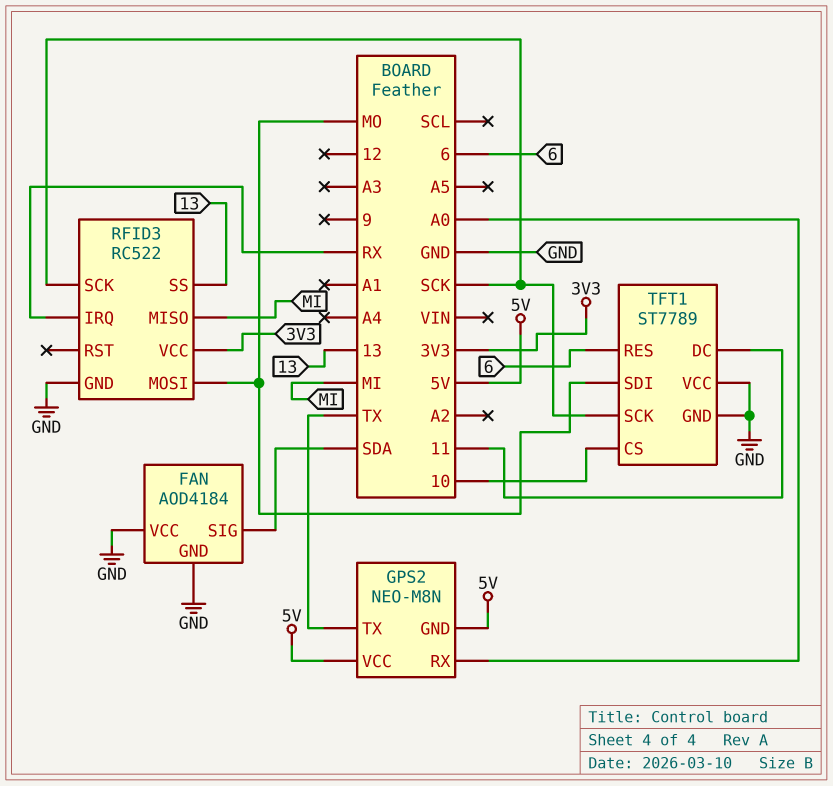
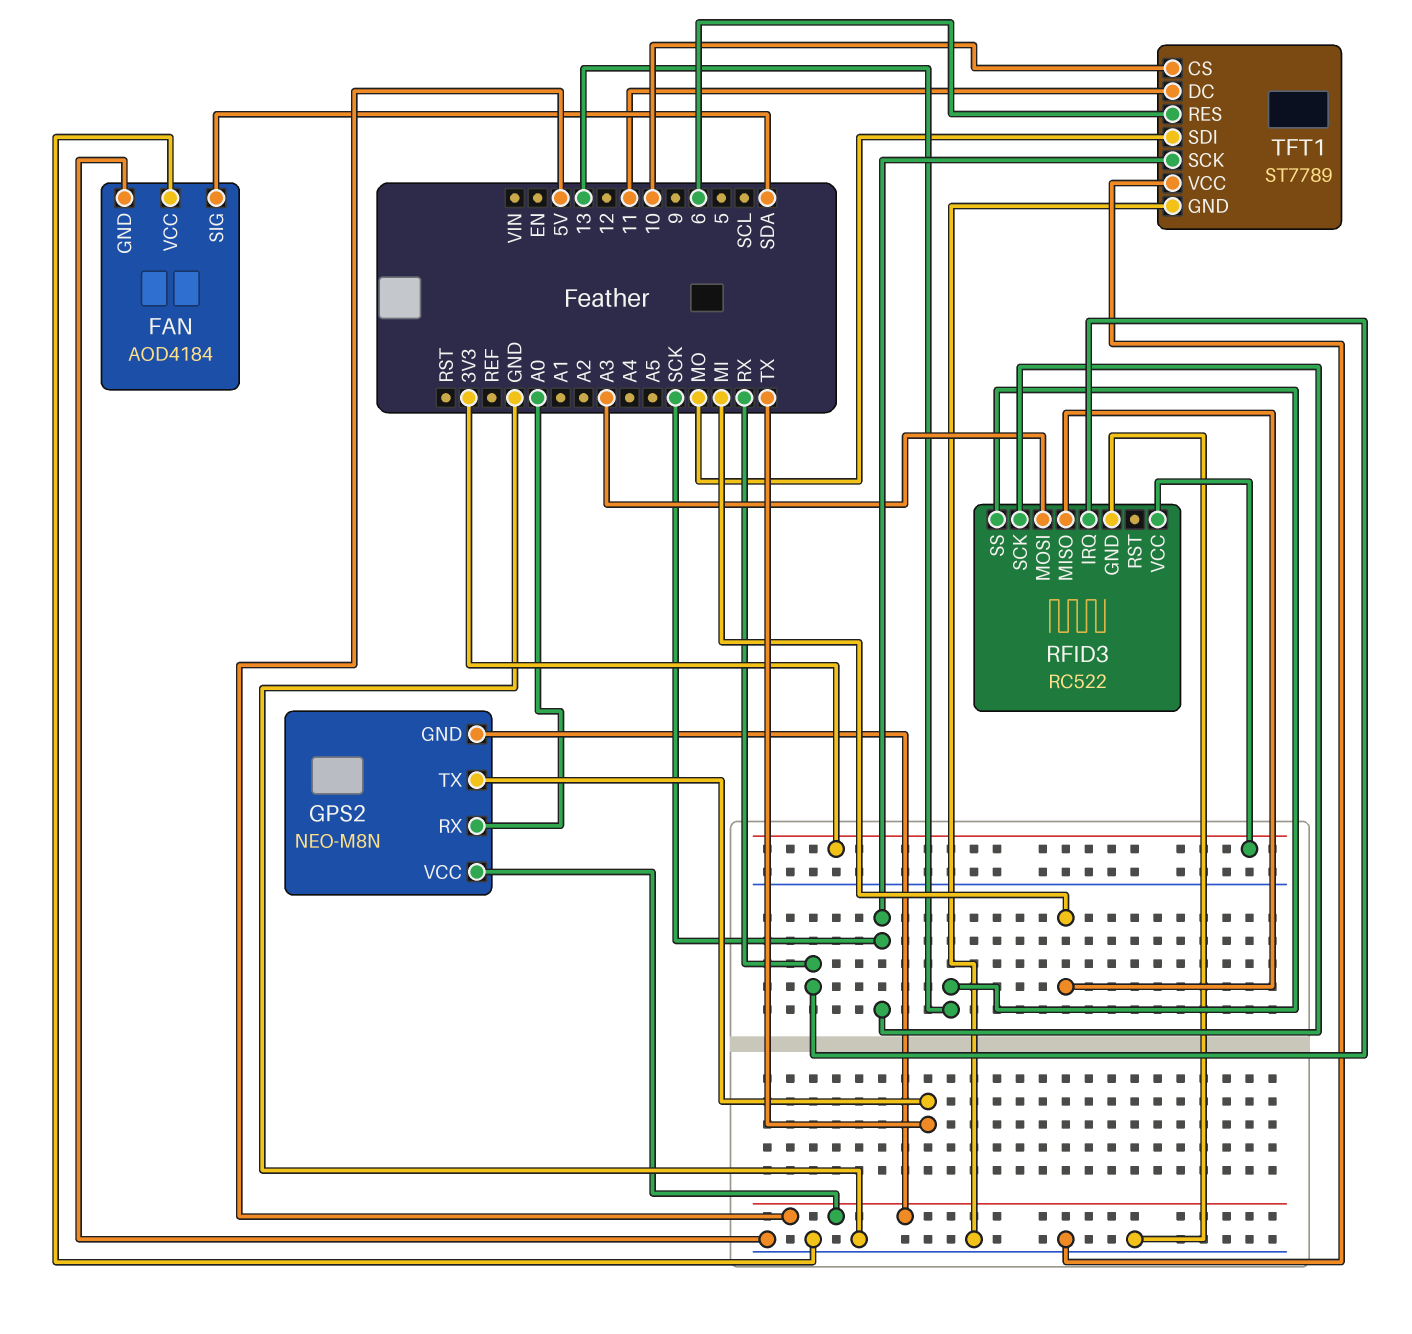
RFID3 pin MOSI: MO -> A3

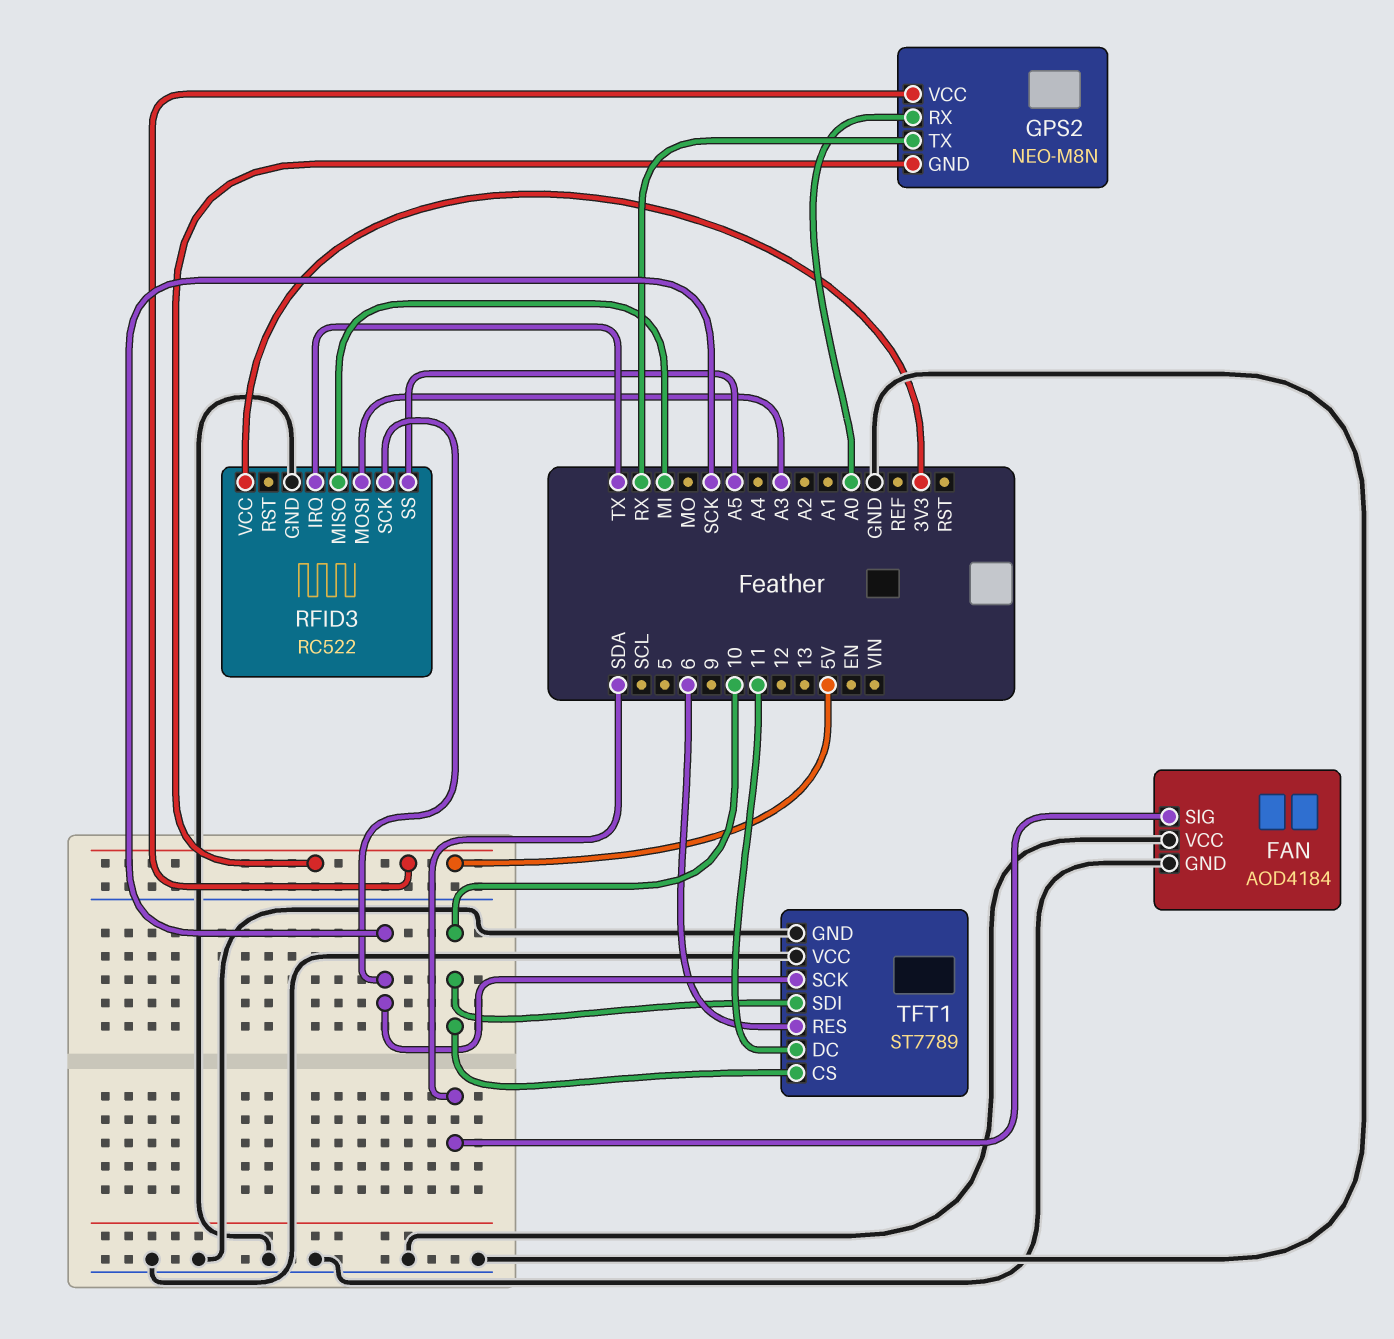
GPS2 pin TX: TX -> RX
RFID3 pin IRQ: RX -> TX
RFID3 pin SS: 13 -> A5
TFT1 pin SDI: MO -> 10

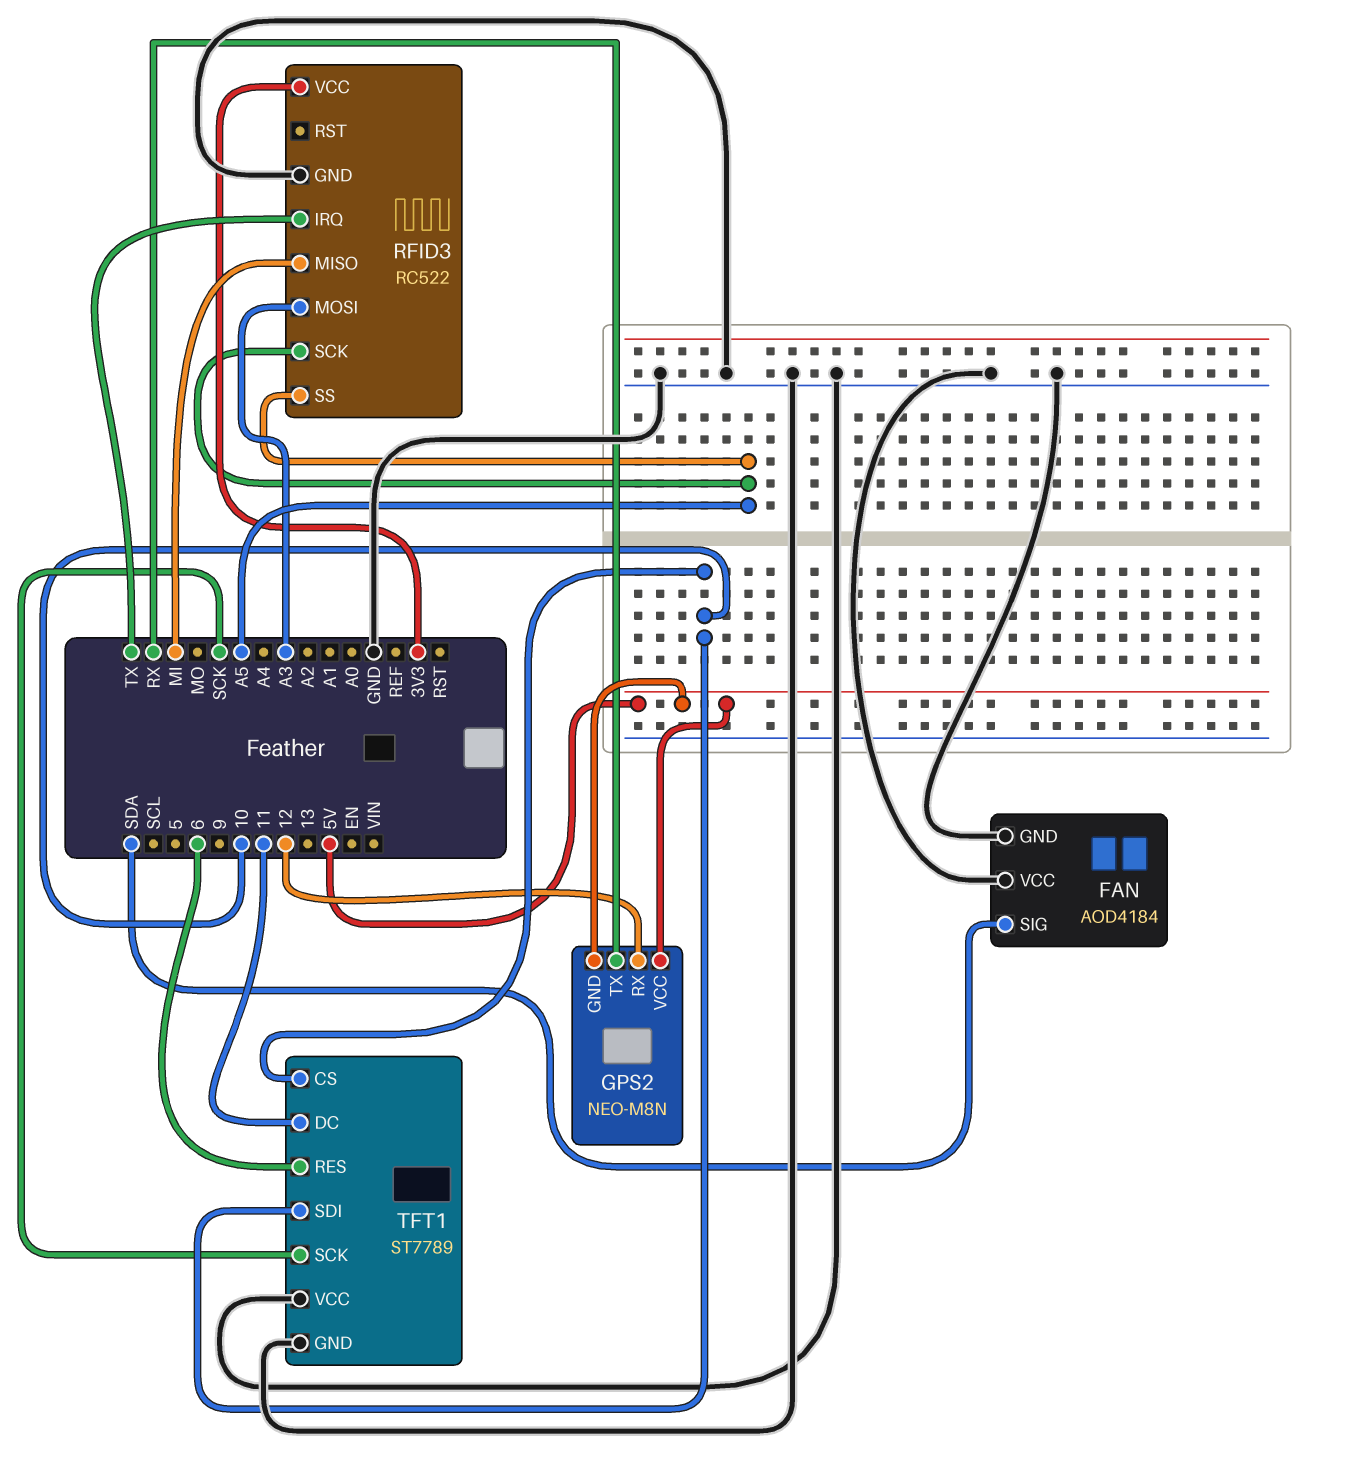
GPS2 pin RX: A0 -> 12
RFID3 pin SCK: SCK -> A5

